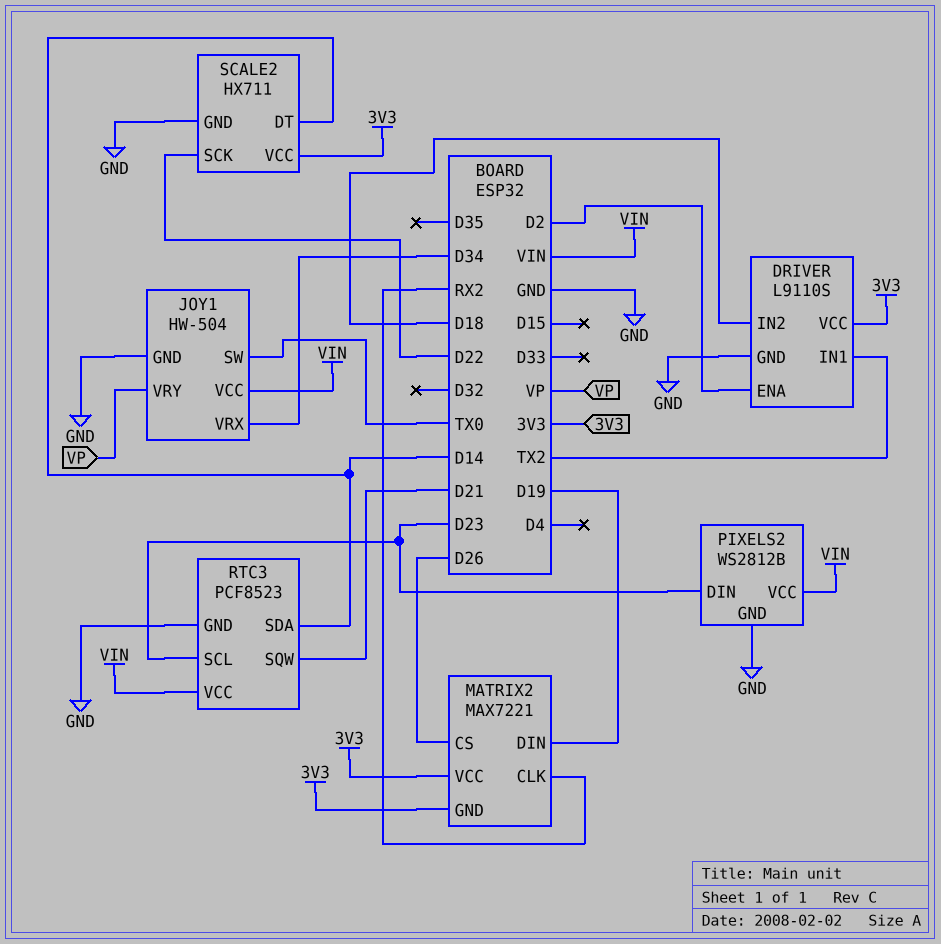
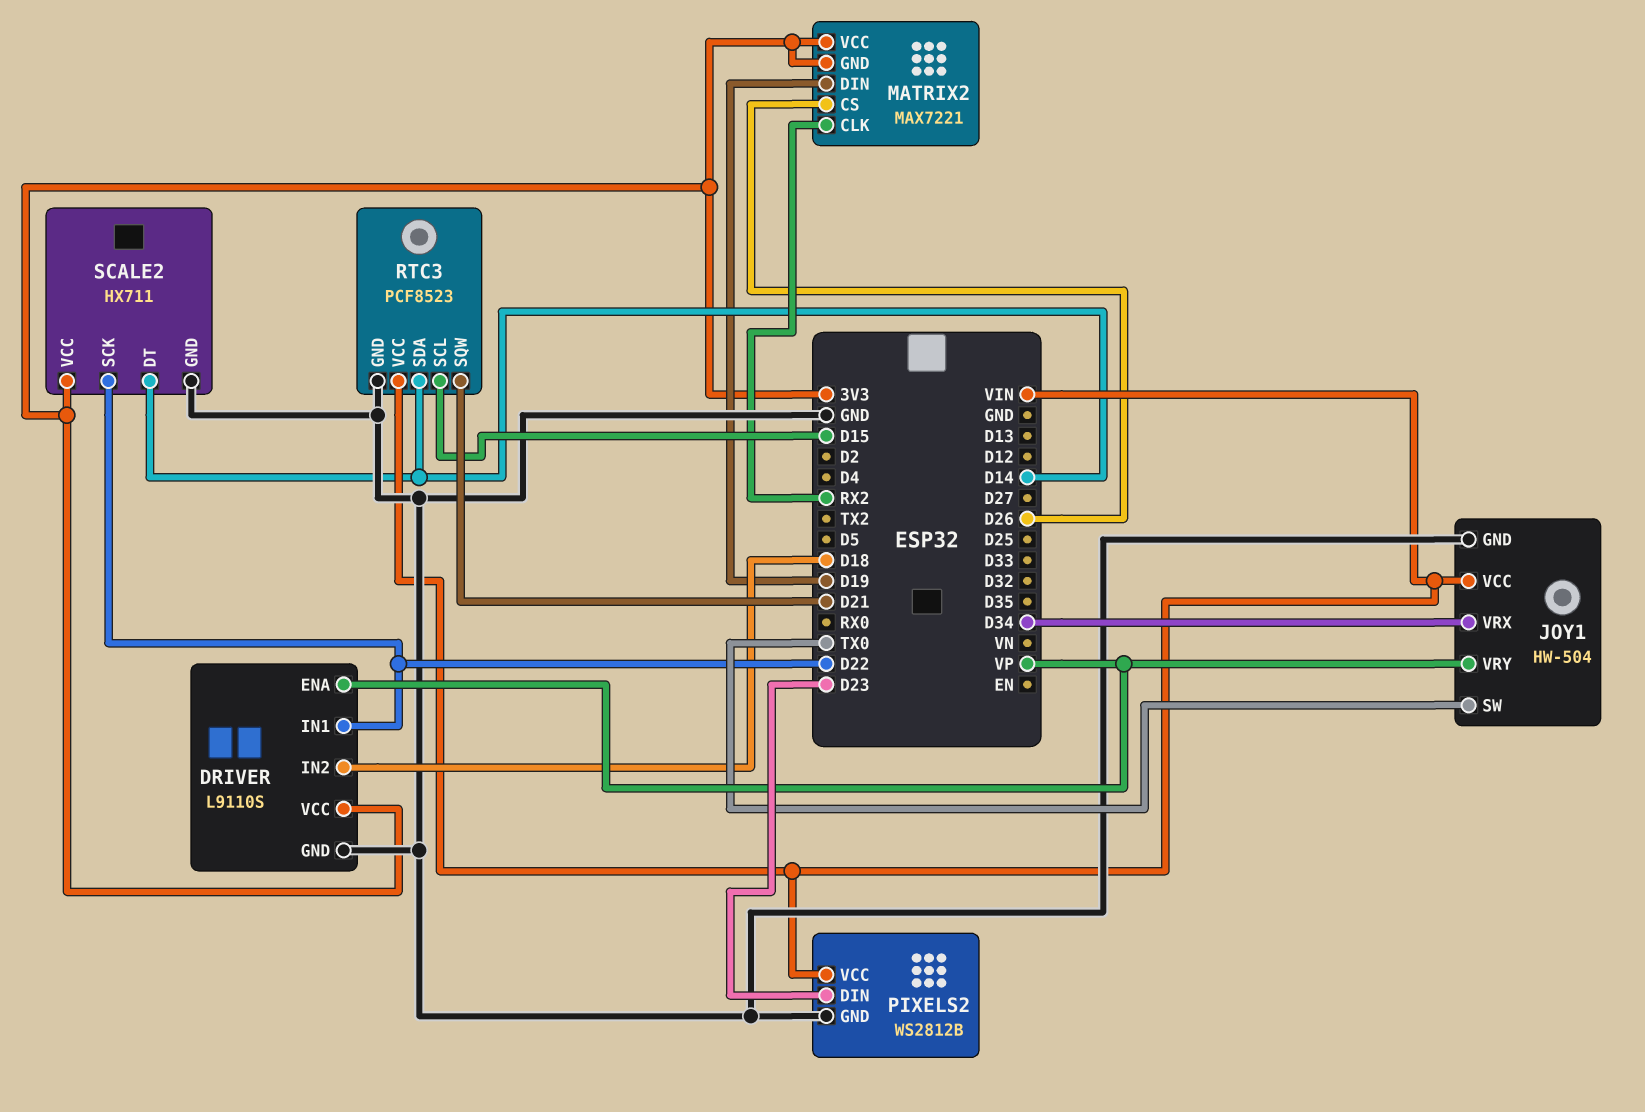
DRIVER pin ENA: D2 -> VP
DRIVER pin IN1: TX2 -> D22
RTC3 pin SCL: D23 -> D15

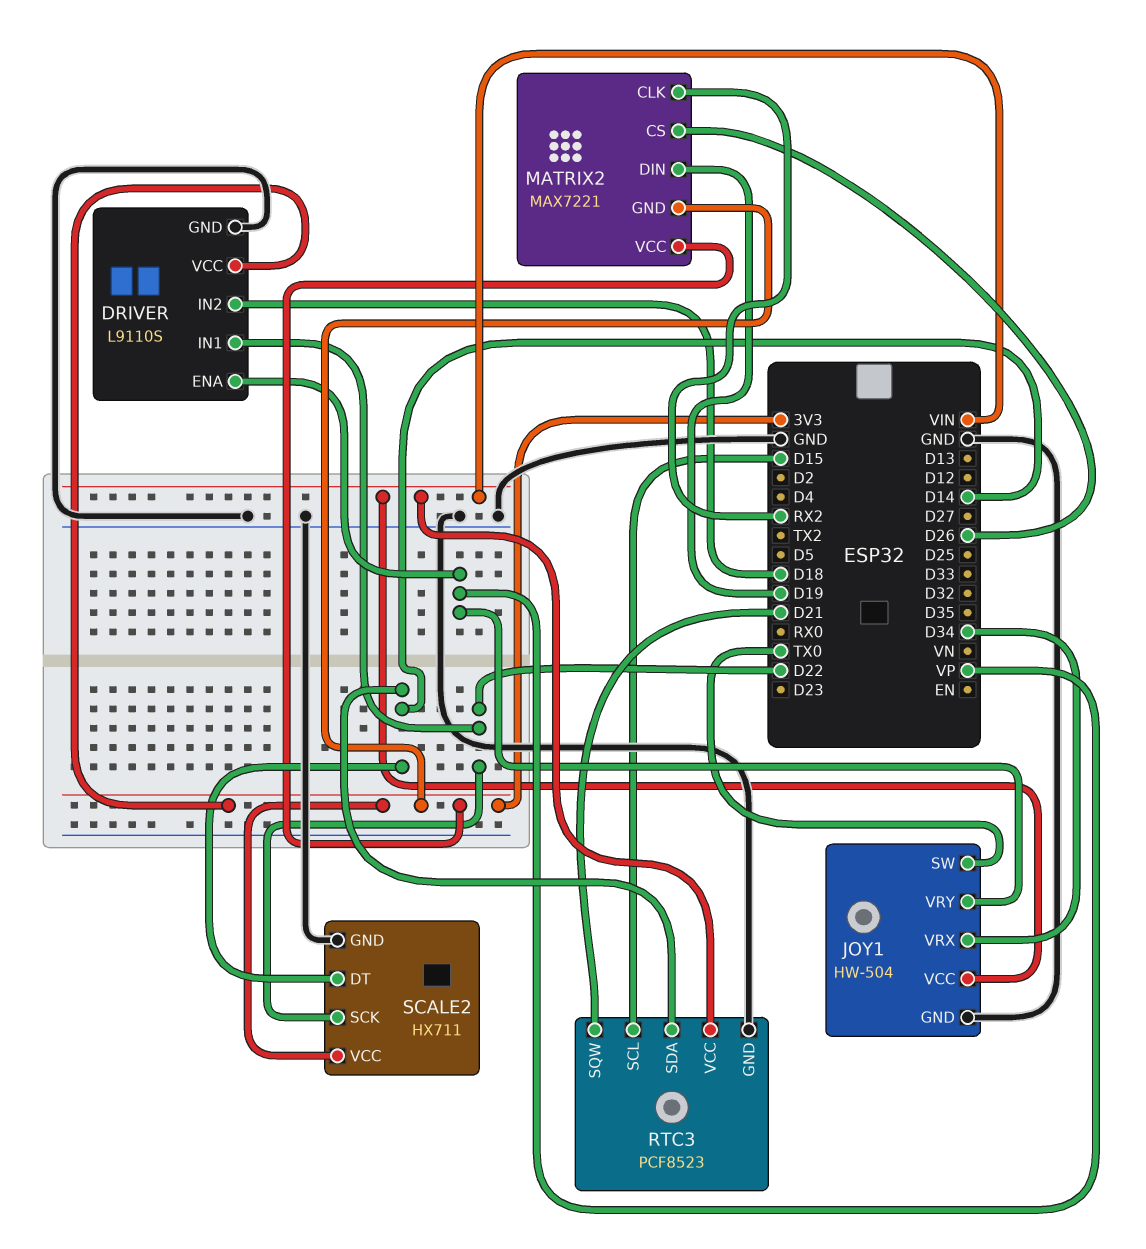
PIXELS2: WS2812B -> none
PIXELS2 pin DIN: D23 -> none
PIXELS2 pin GND: GND -> none
PIXELS2 pin VCC: VIN -> none

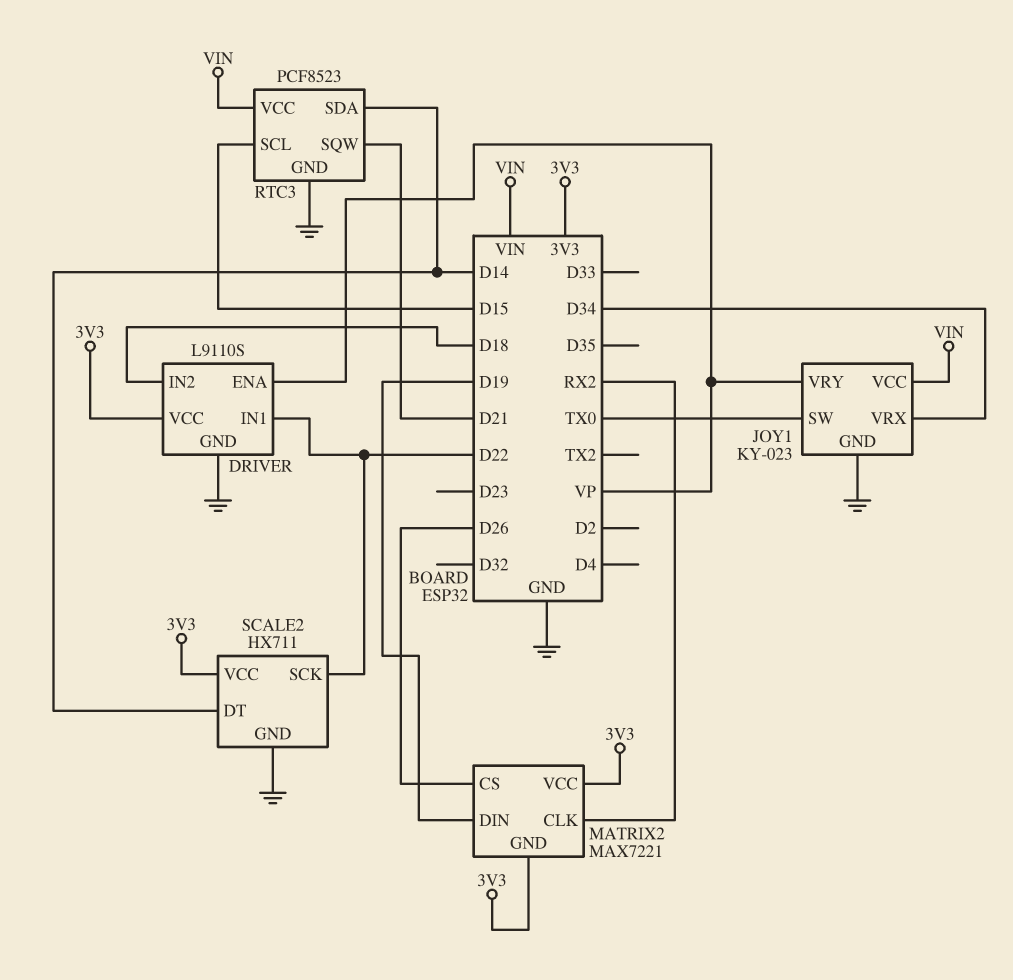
JOY1: HW-504 -> KY-023

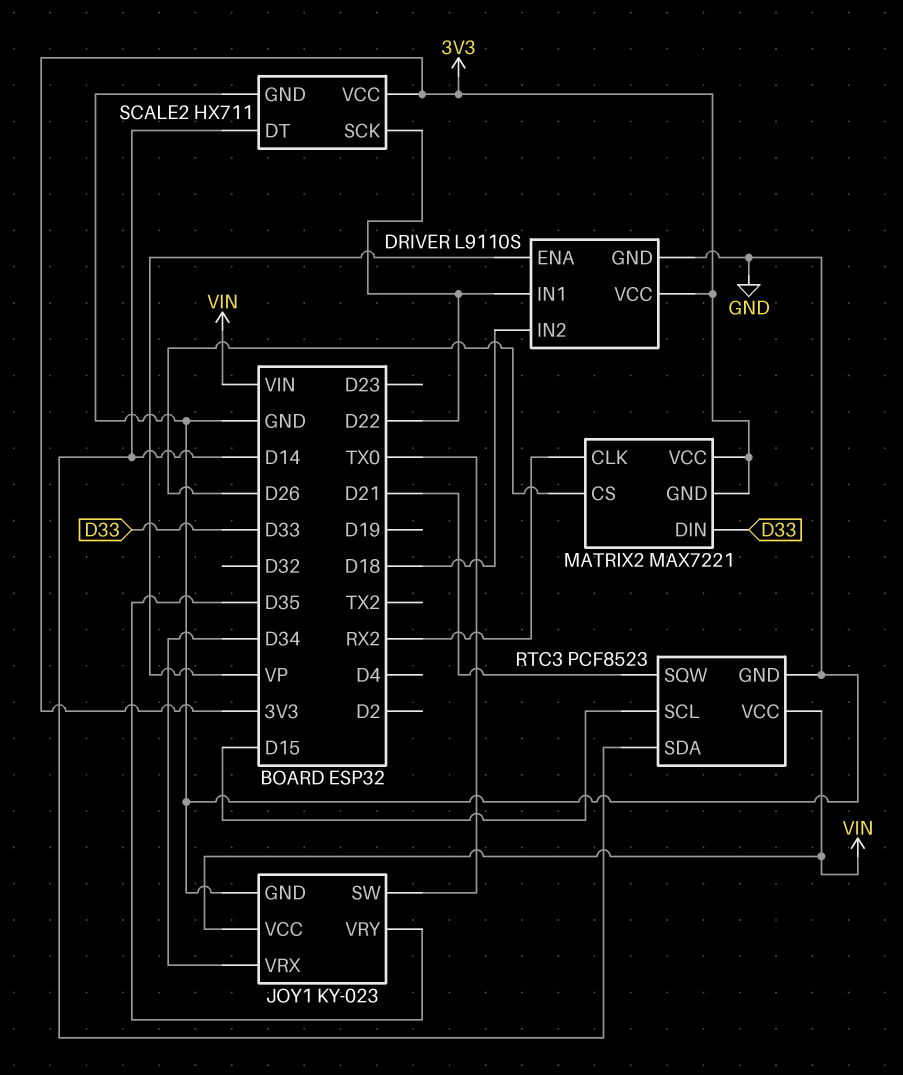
JOY1 pin VRY: VP -> D35
MATRIX2 pin DIN: D19 -> D33

